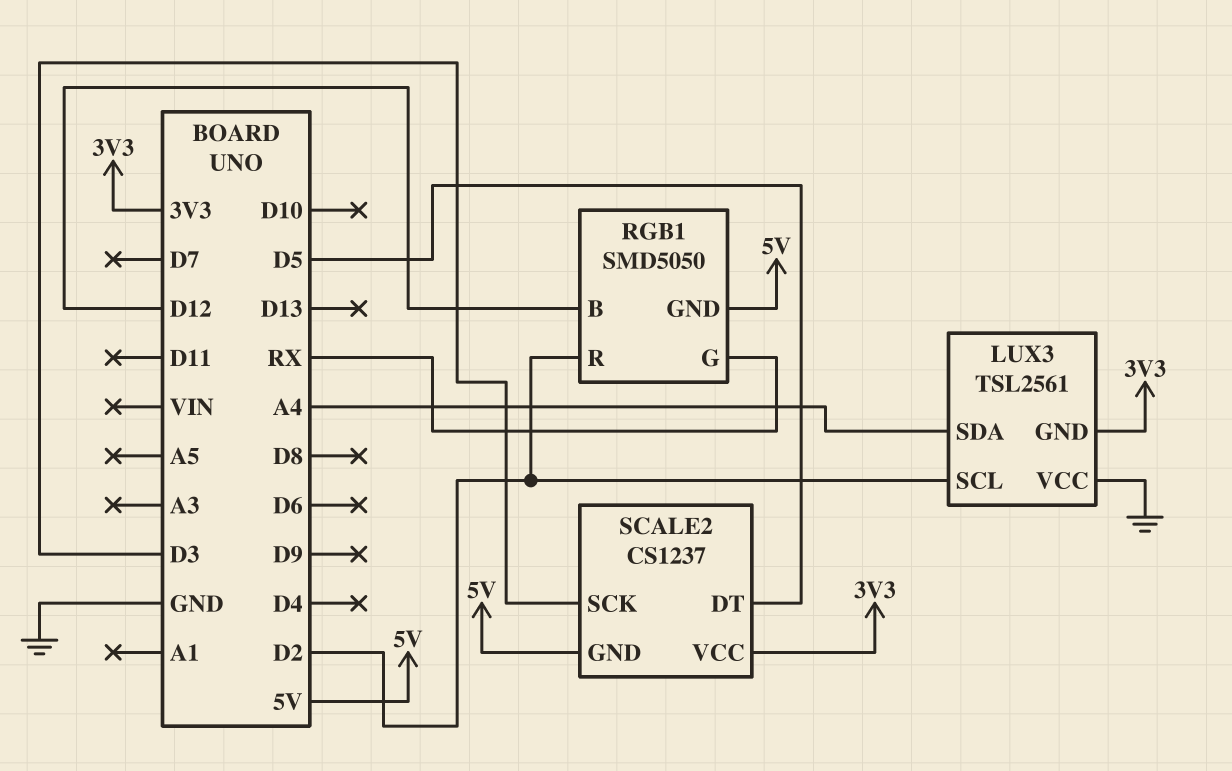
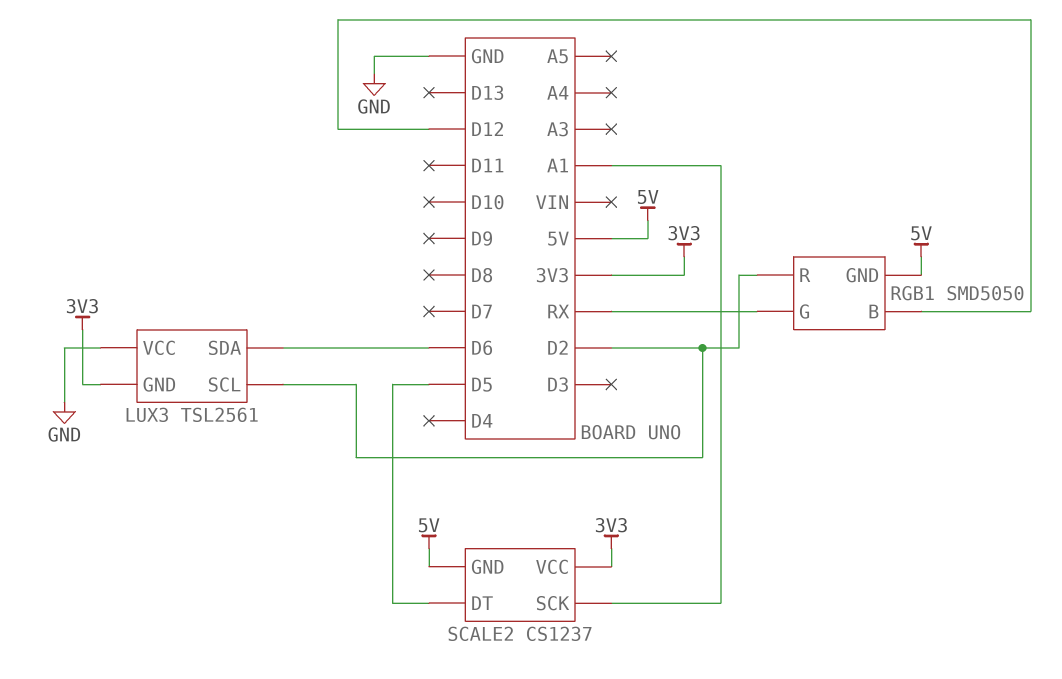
LUX3 pin SDA: A4 -> D6
SCALE2 pin SCK: D3 -> A1

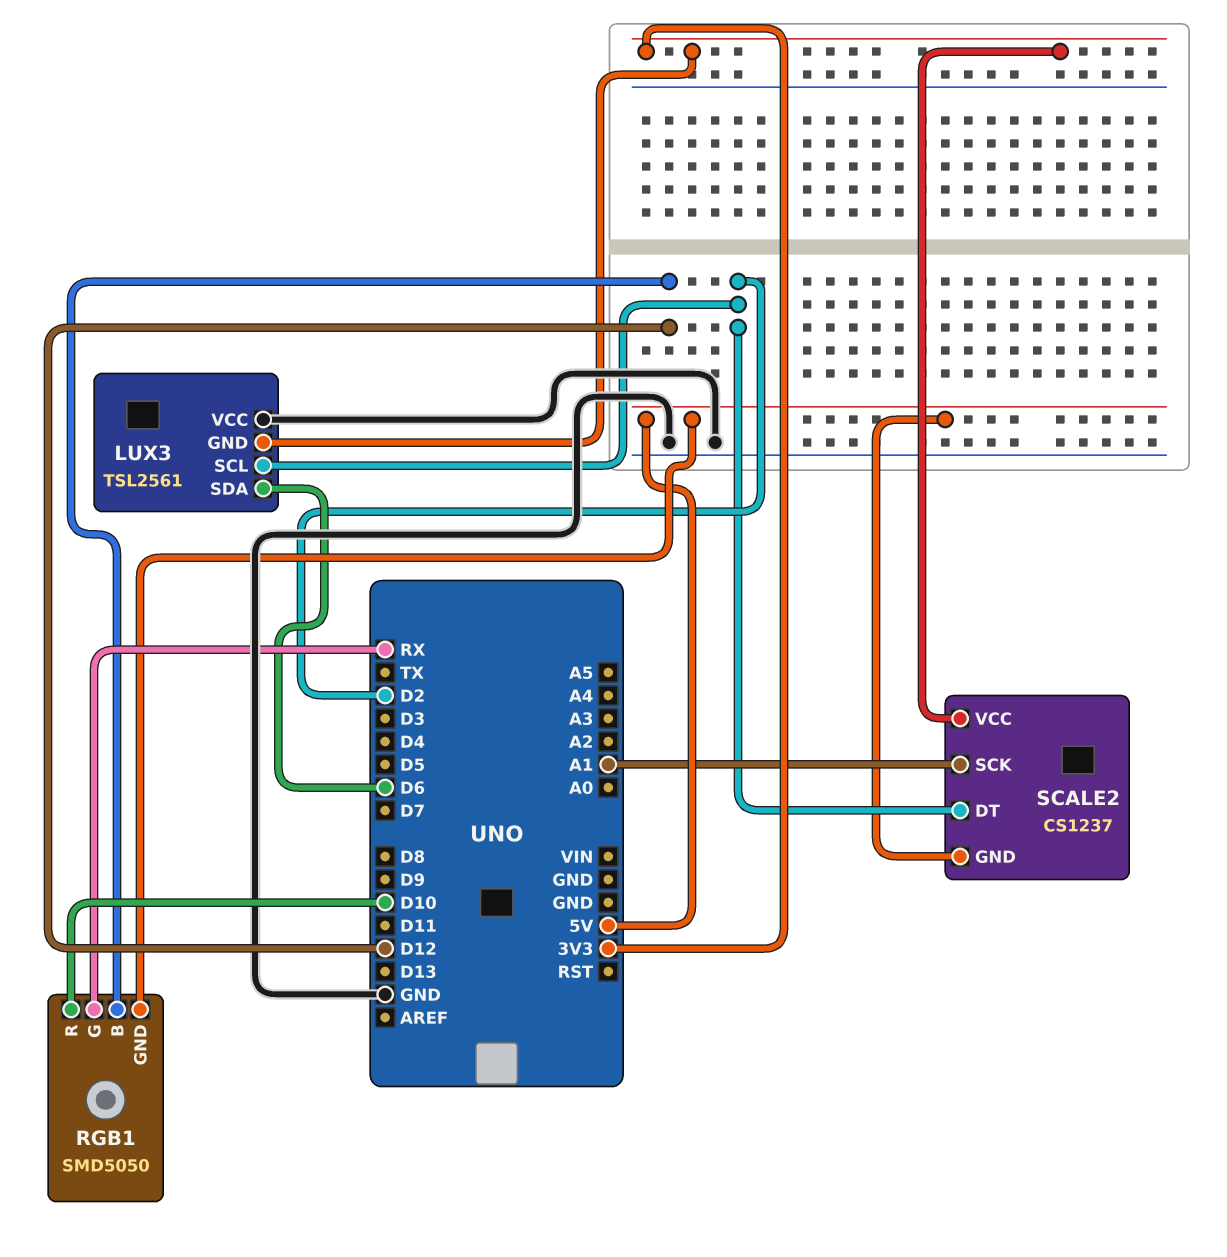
RGB1 pin R: D2 -> D10
SCALE2 pin DT: D5 -> D2

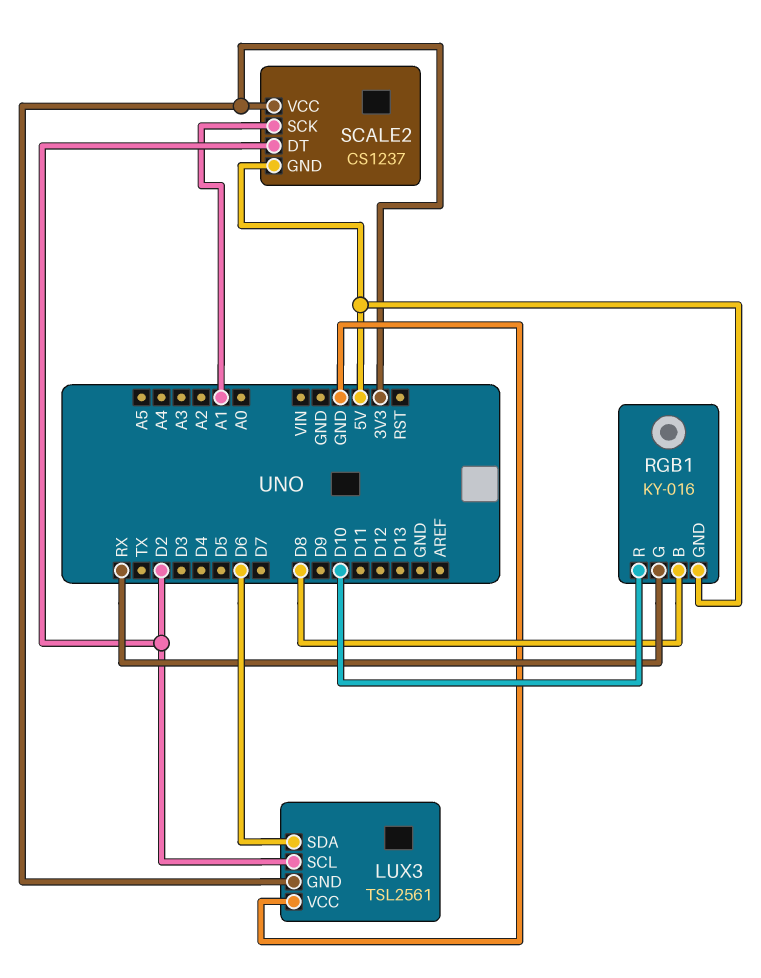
RGB1: SMD5050 -> KY-016
RGB1 pin B: D12 -> D8

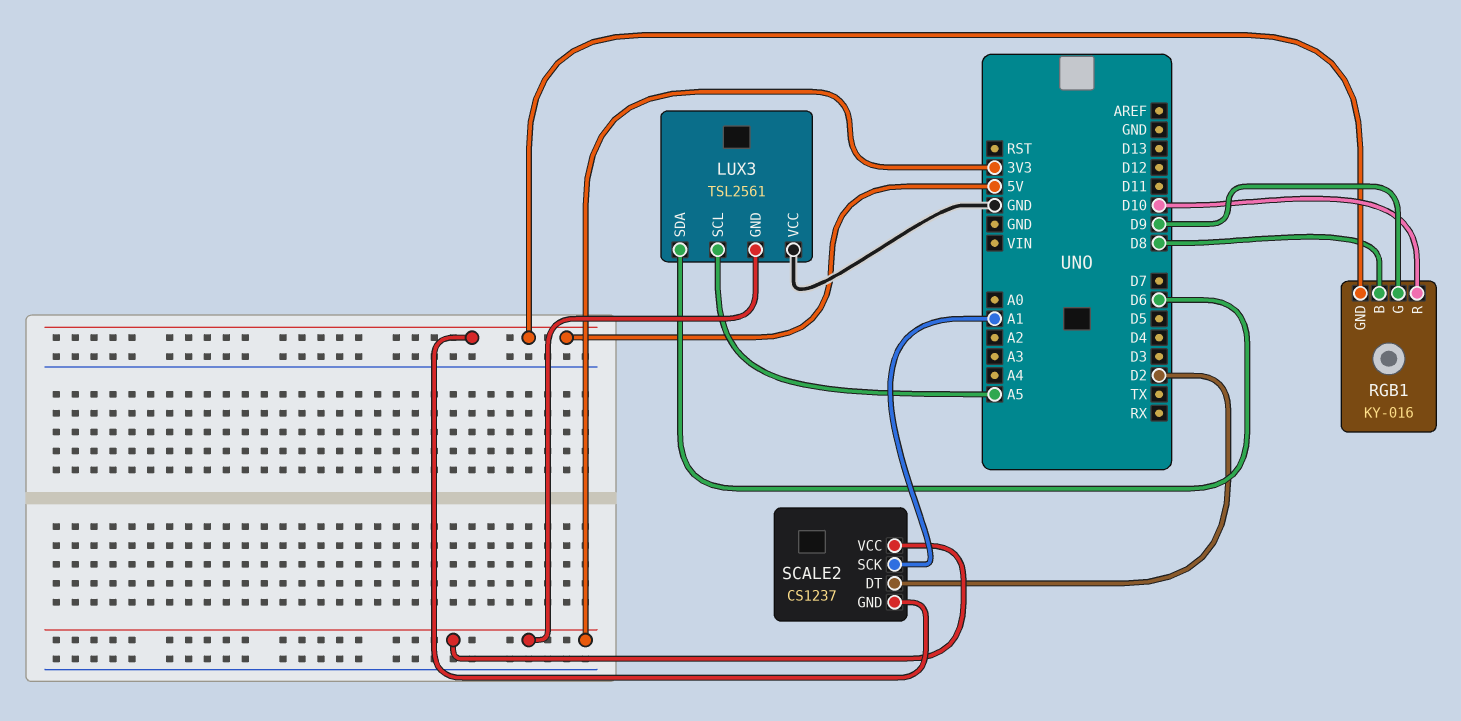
LUX3 pin SCL: D2 -> A5
RGB1 pin G: RX -> D9

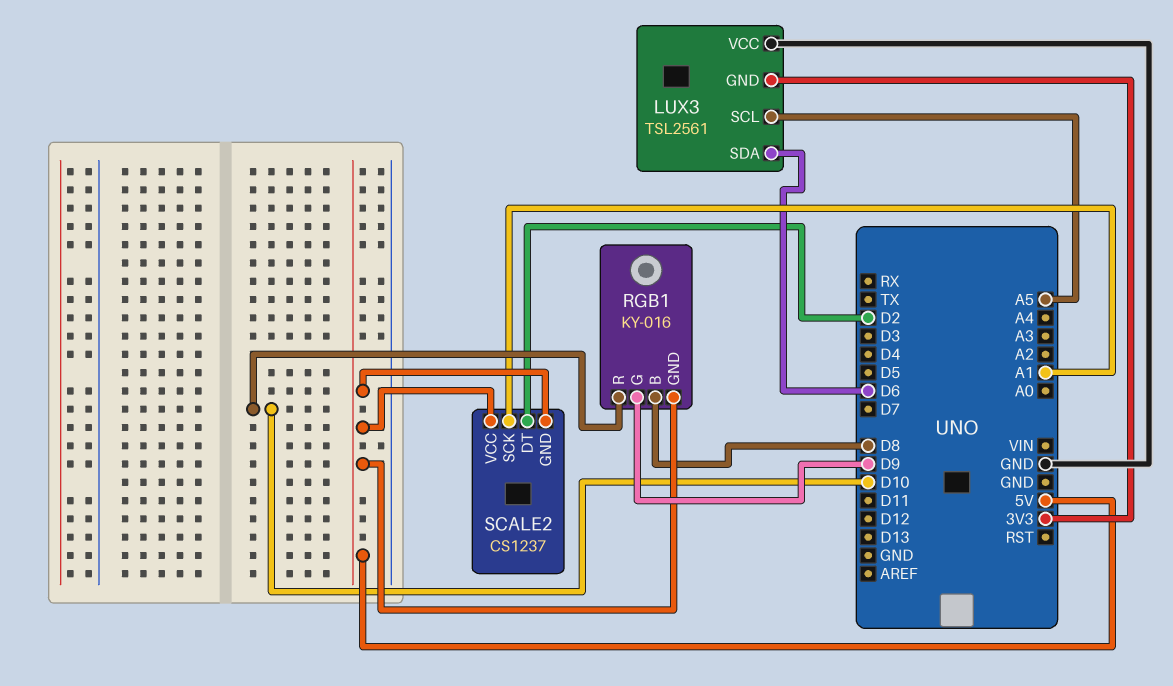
SCALE2 pin VCC: 3V3 -> 5V

